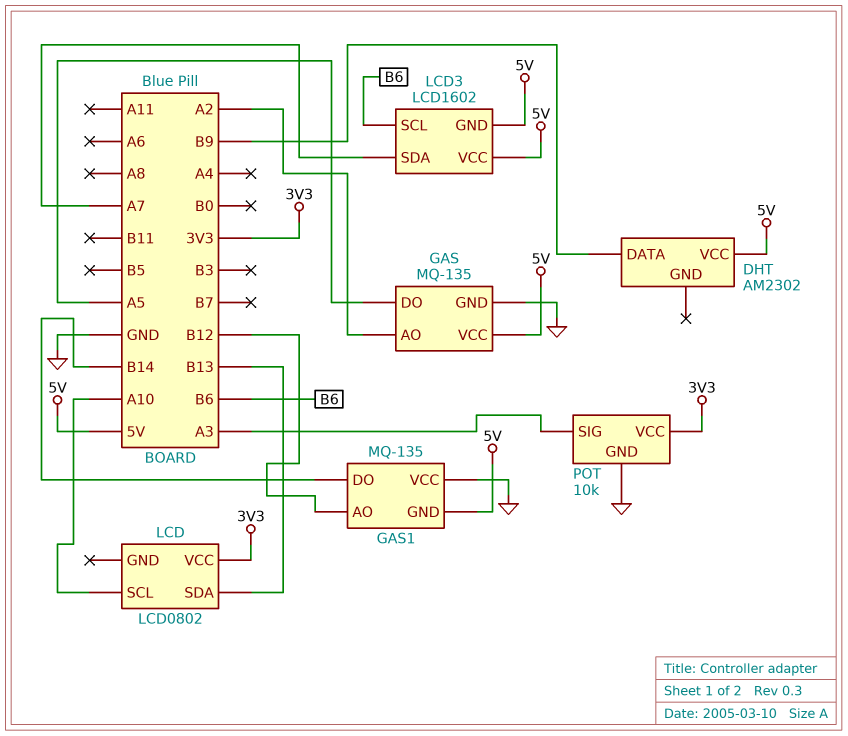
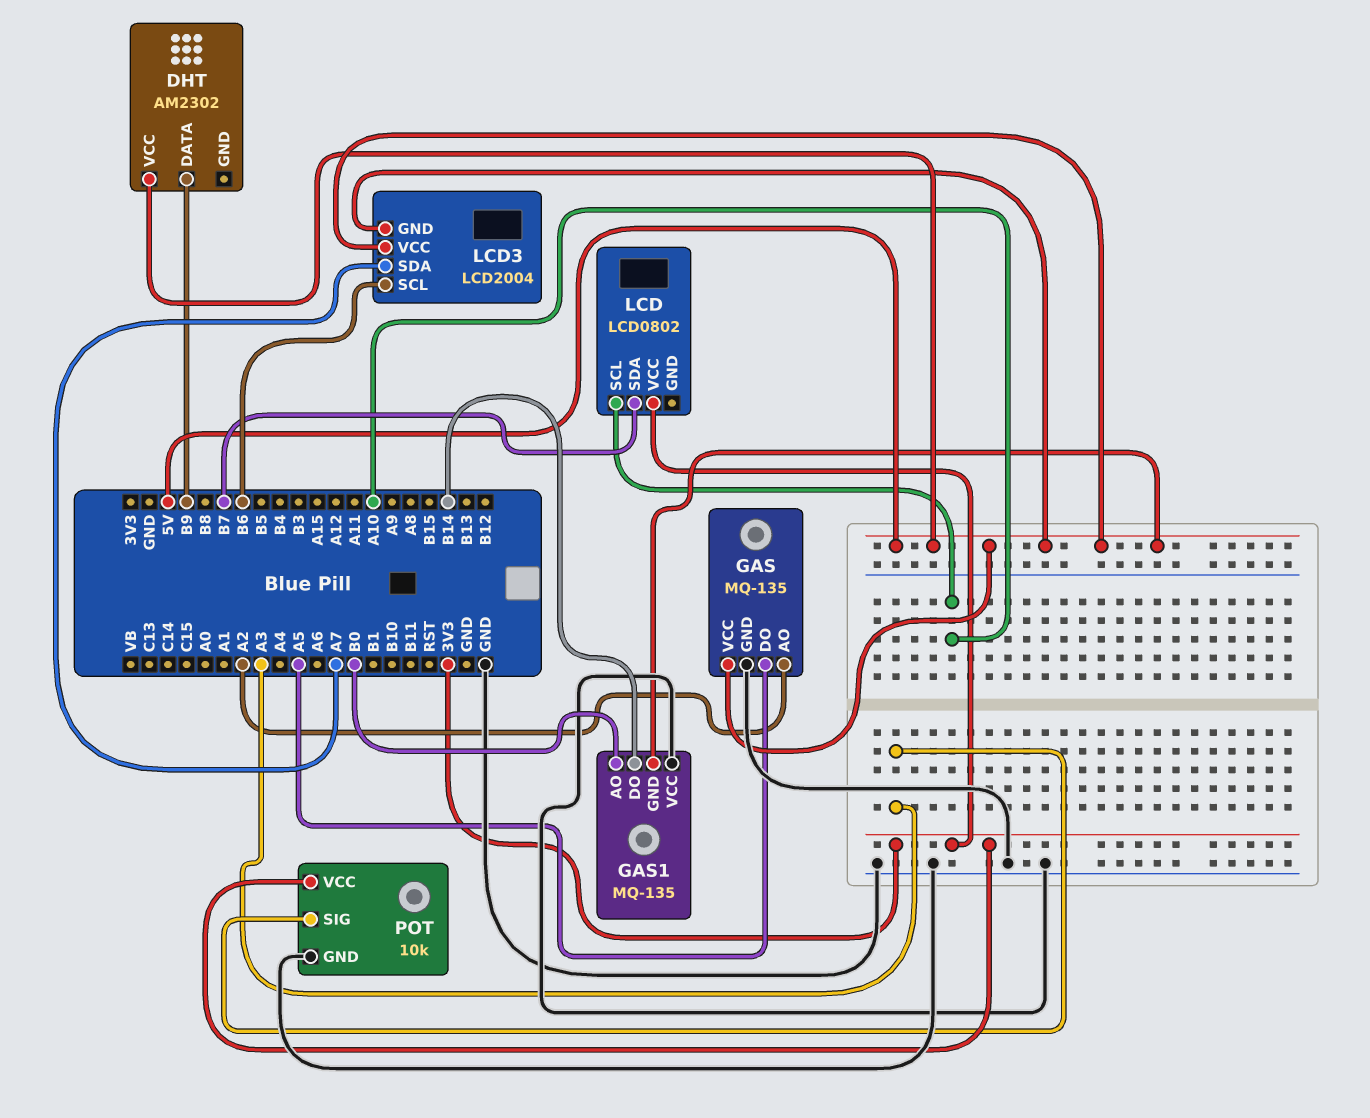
GAS1 pin AO: B12 -> B0
LCD pin SDA: B13 -> B7
LCD3: LCD1602 -> LCD2004

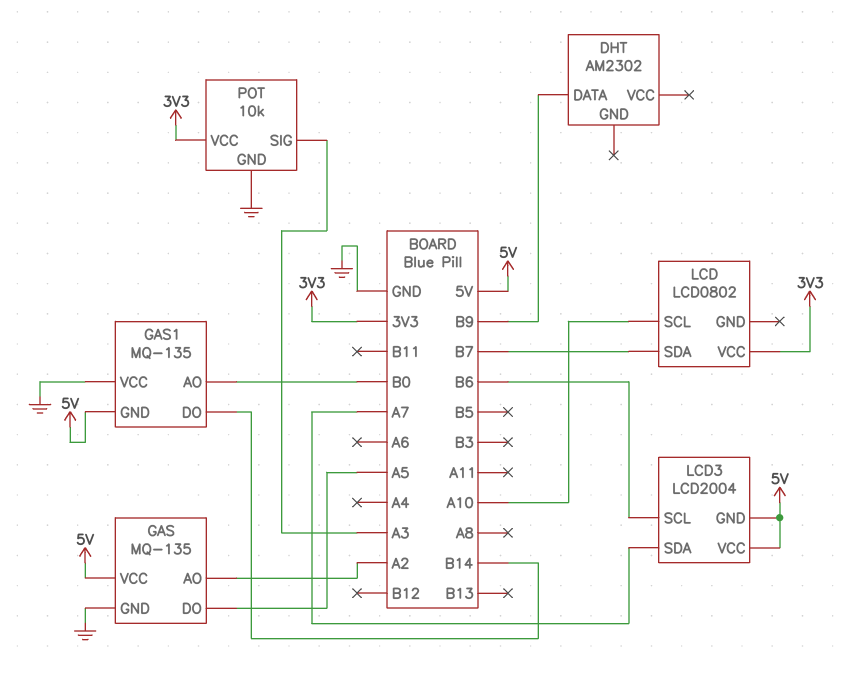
DHT pin VCC: 5V -> none

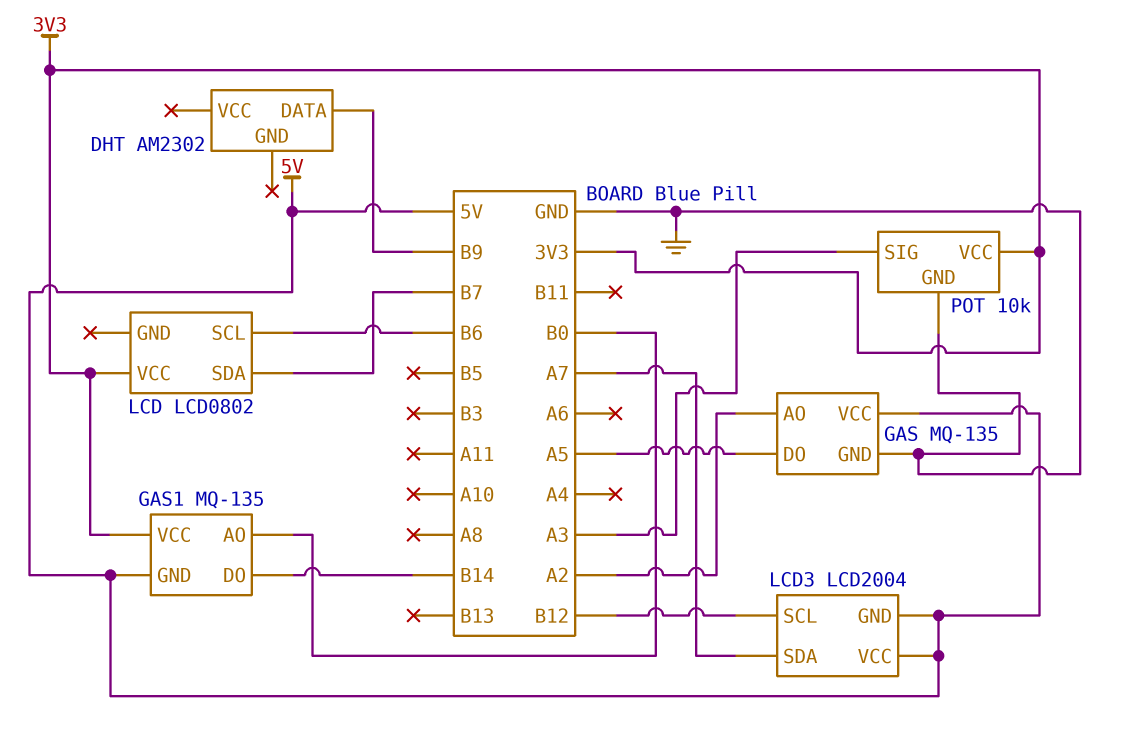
GAS1 pin VCC: GND -> 3V3
LCD pin SCL: A10 -> B6
LCD3 pin SCL: B6 -> B12

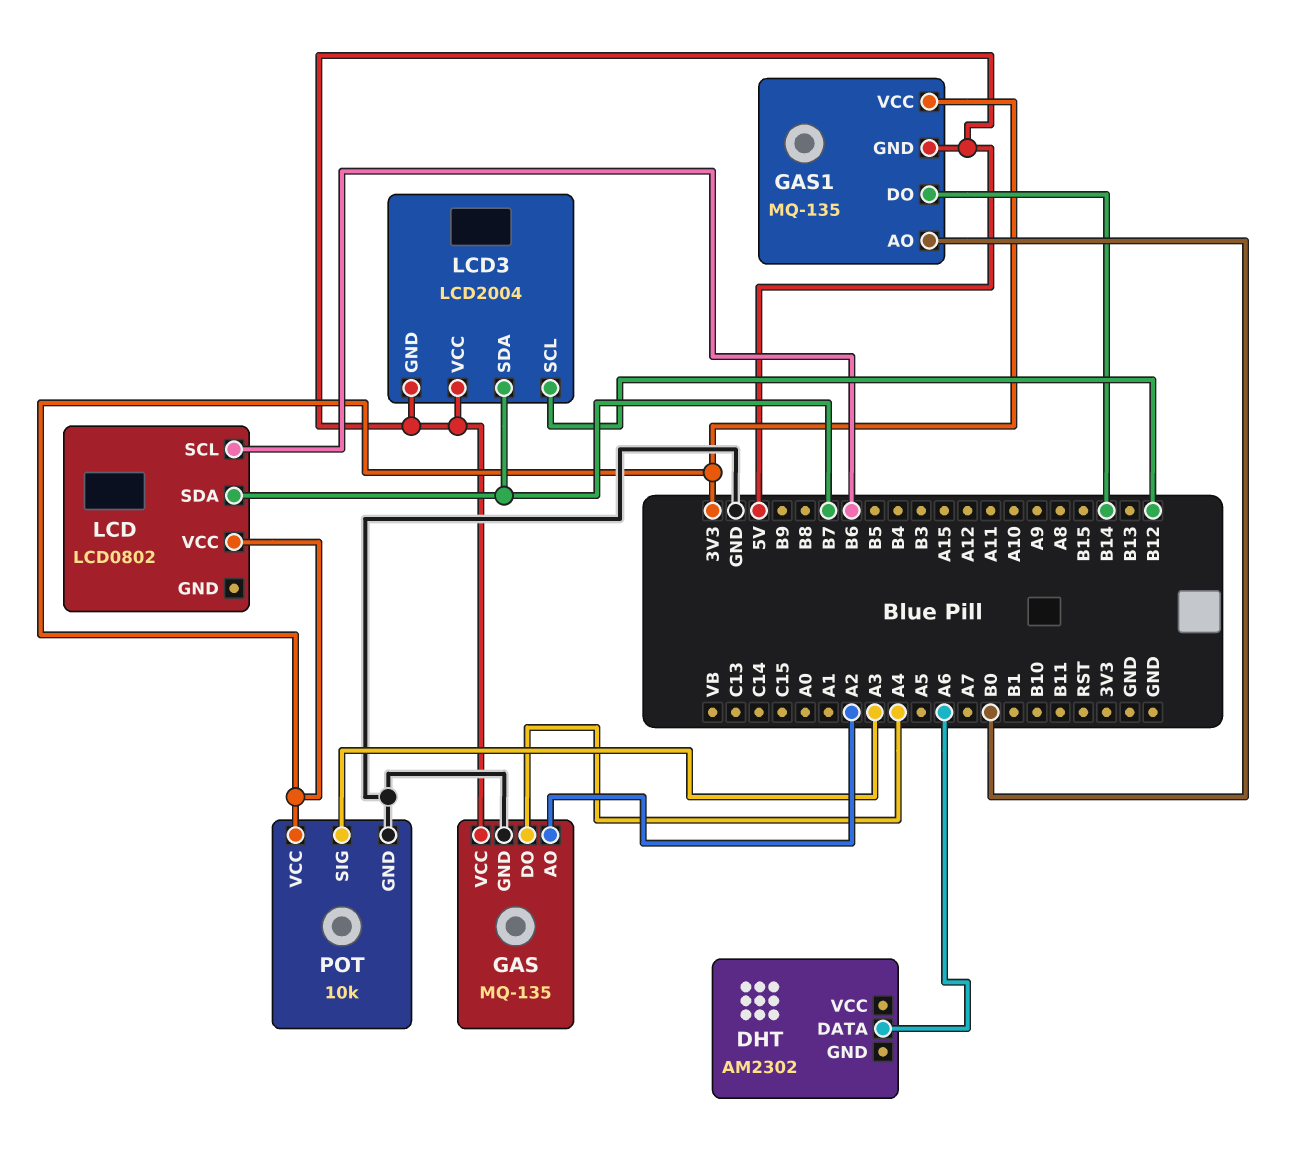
DHT pin DATA: B9 -> A6
GAS pin DO: A5 -> A4
LCD3 pin SDA: A7 -> B7

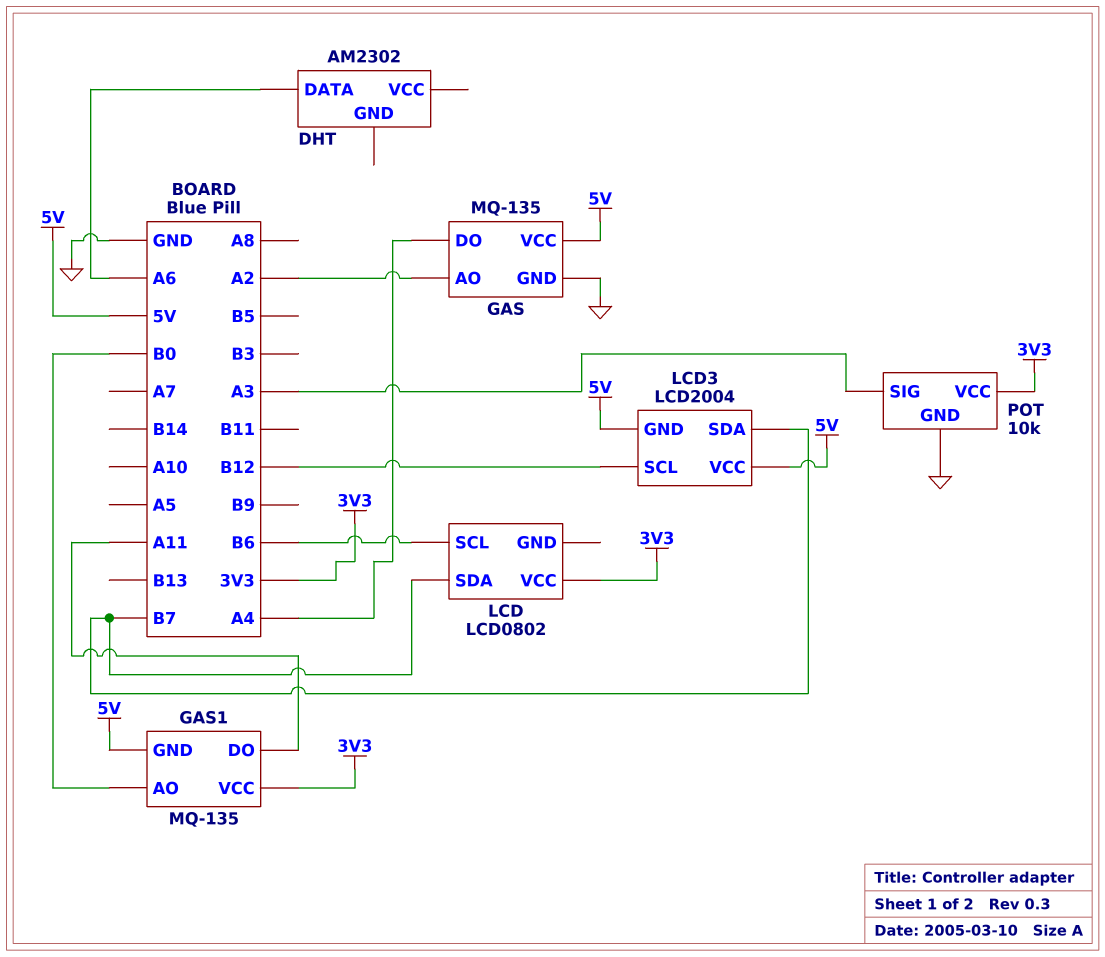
GAS1 pin DO: B14 -> A11

